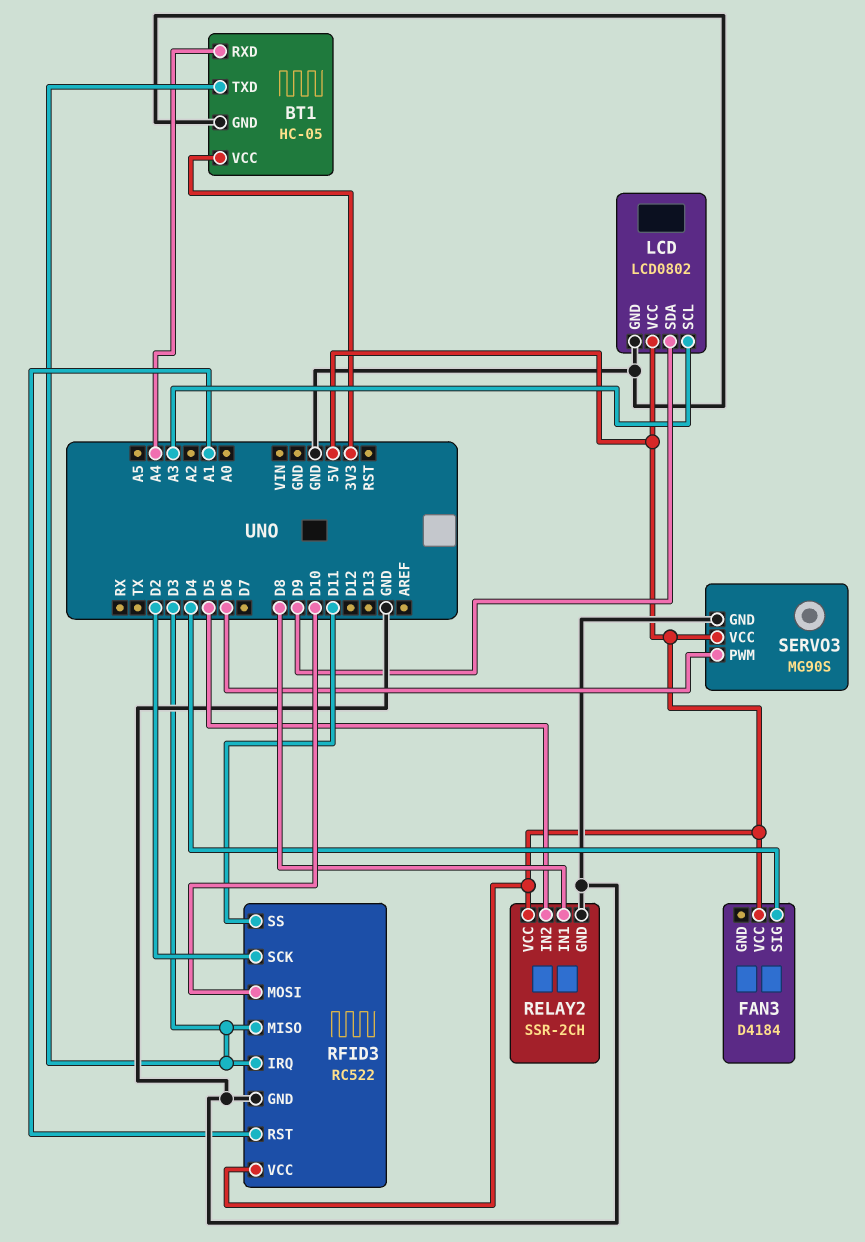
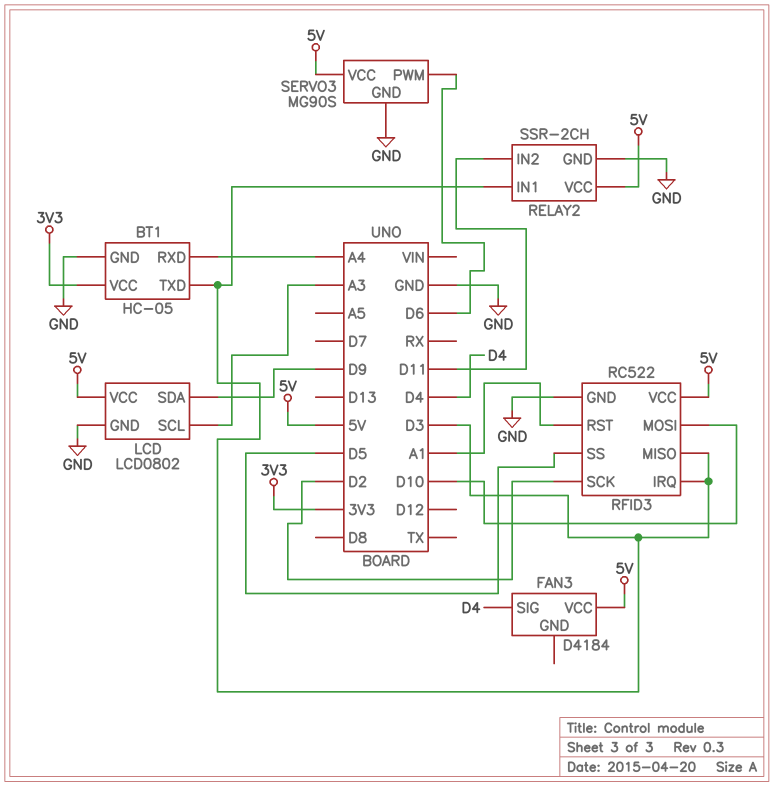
RELAY2 pin IN1: D8 -> D3
RELAY2 pin IN2: D5 -> D11
RFID3 pin SS: D11 -> D5

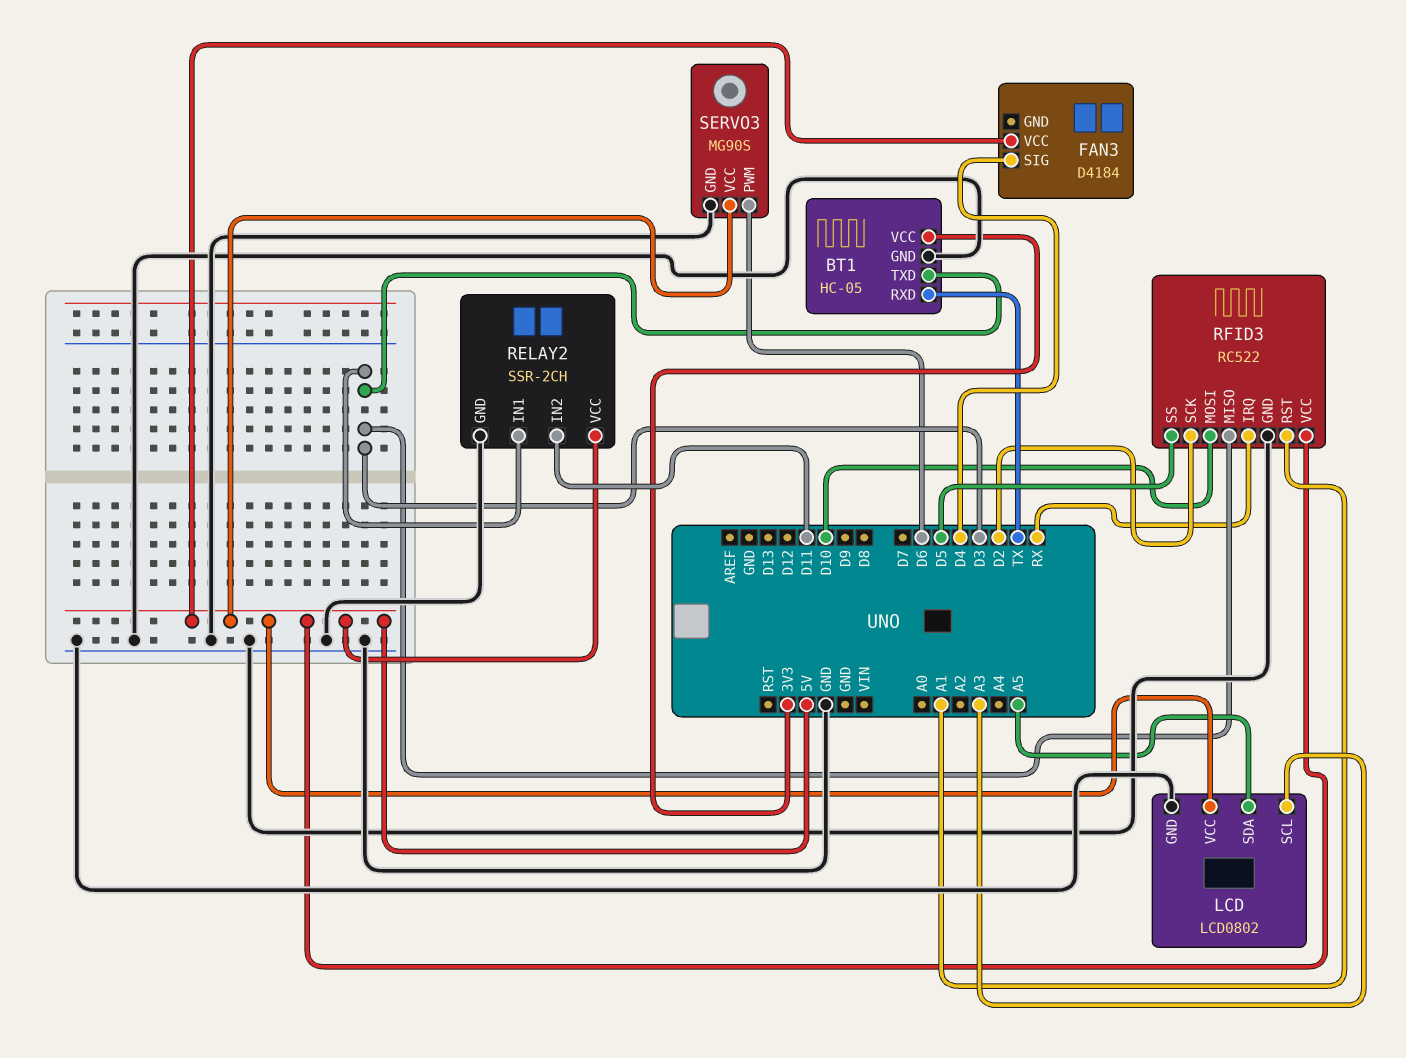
BT1 pin RXD: A4 -> TX
LCD pin SDA: D9 -> A5
RFID3 pin IRQ: D3 -> RX

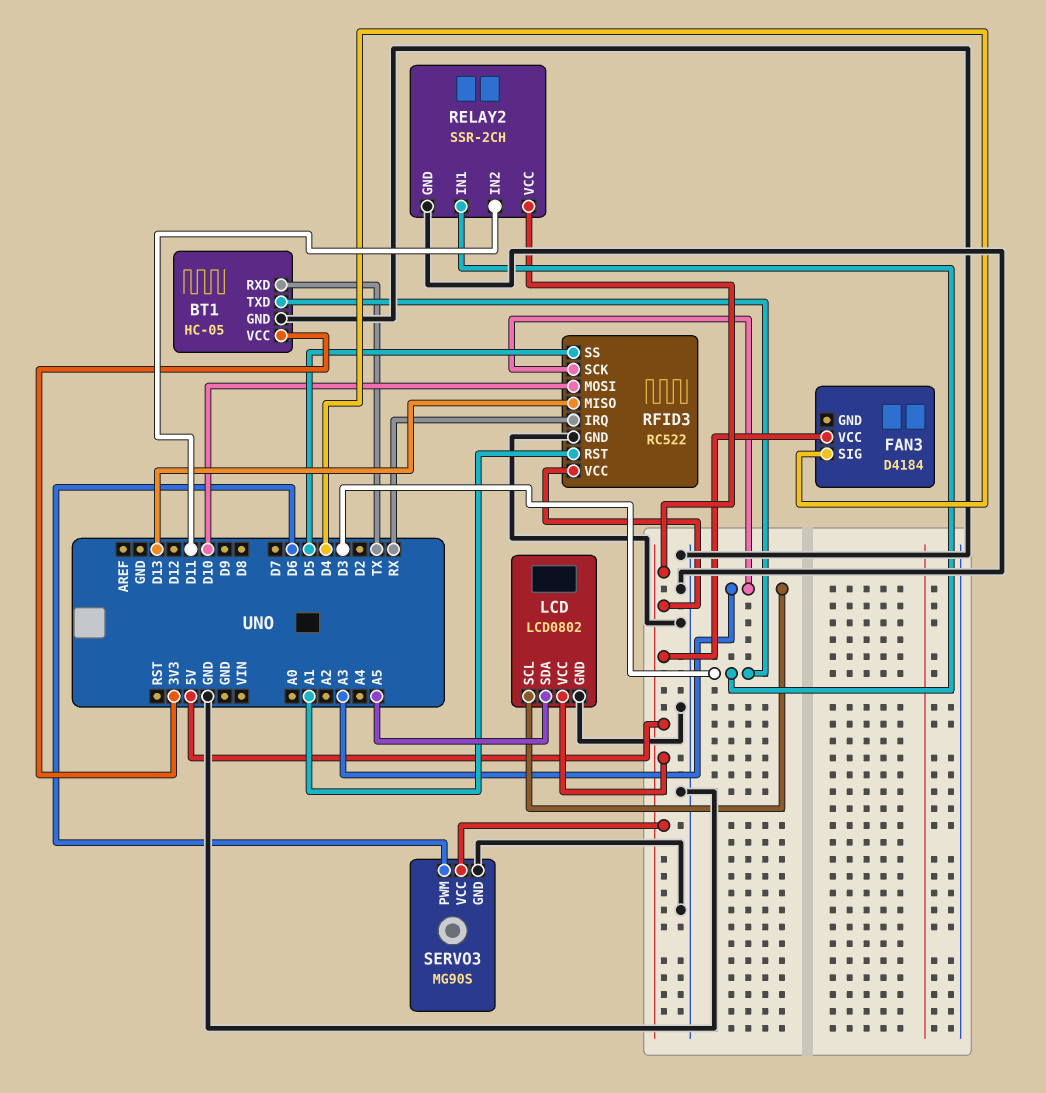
RFID3 pin MISO: D3 -> D13
RFID3 pin SCK: D2 -> A3

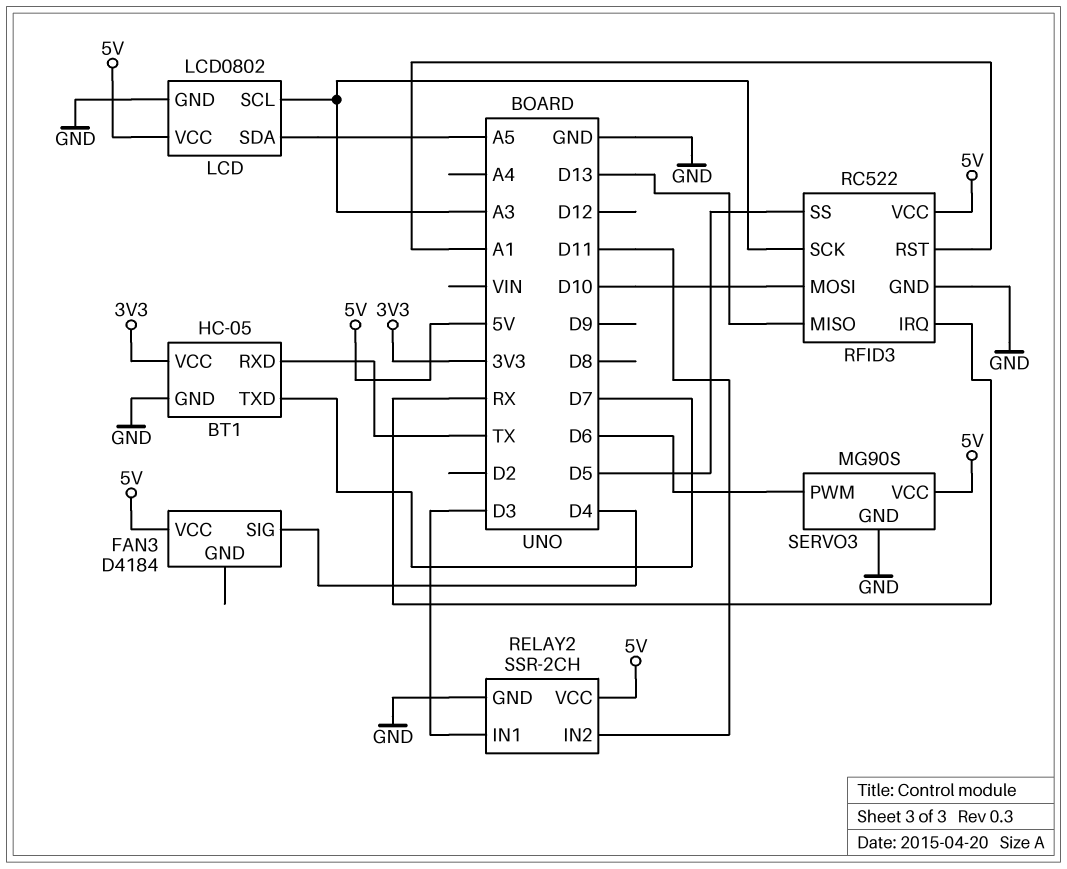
BT1 pin TXD: D3 -> D7

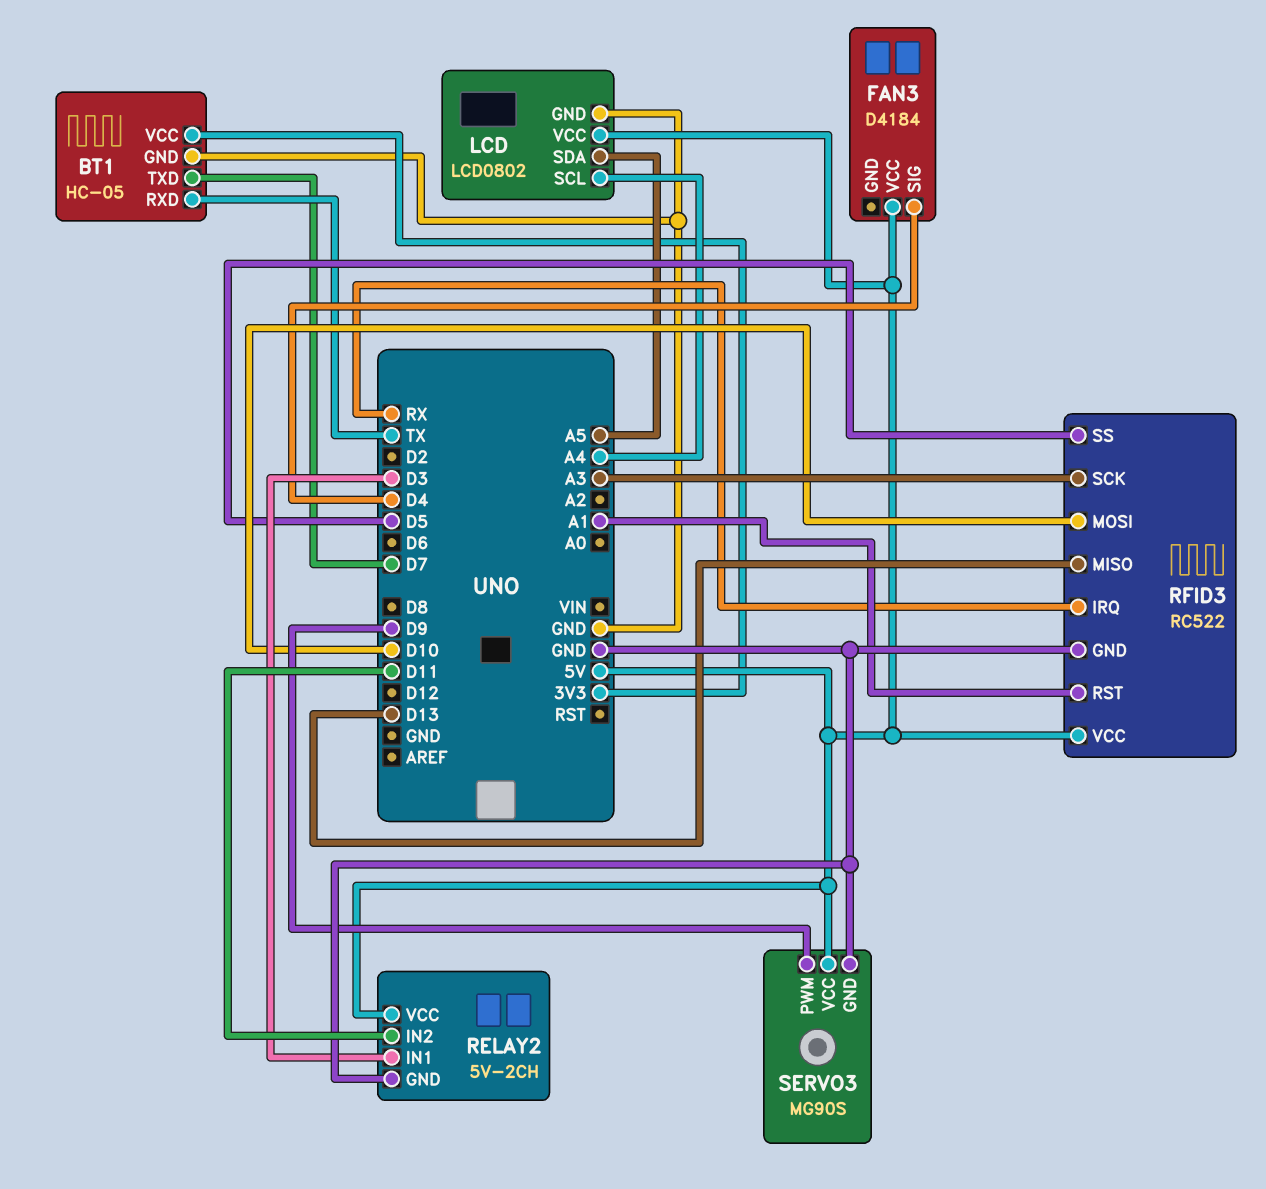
LCD pin SCL: A3 -> A4
RELAY2: SSR-2CH -> 5V-2CH
SERVO3 pin PWM: D6 -> D9

